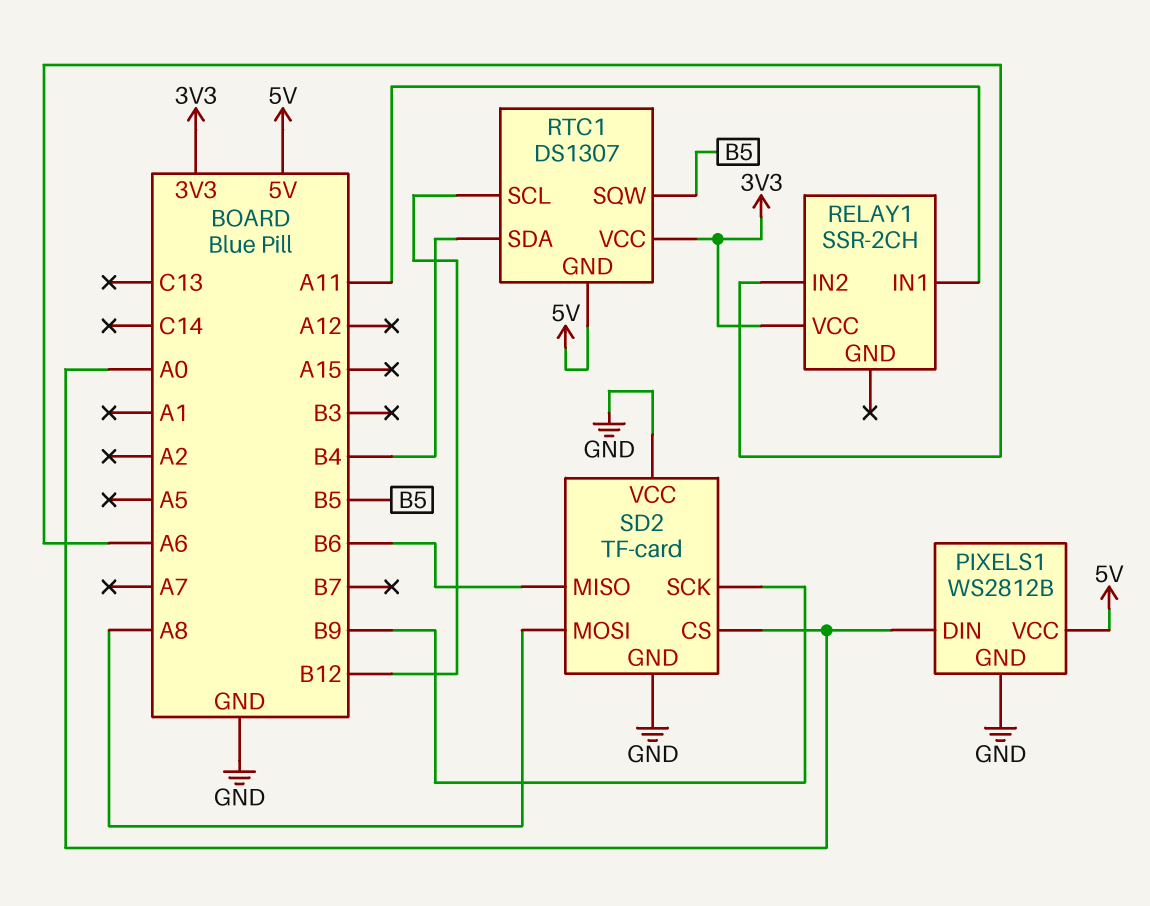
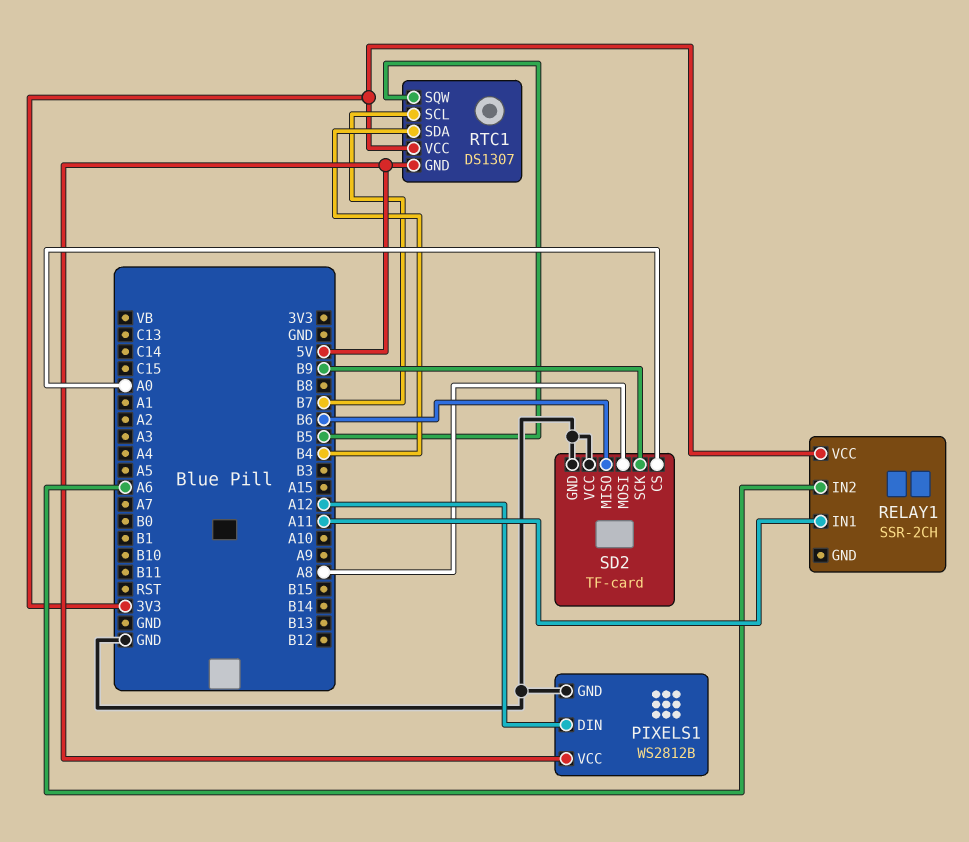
PIXELS1 pin DIN: A0 -> A12
RTC1 pin SCL: B12 -> B7

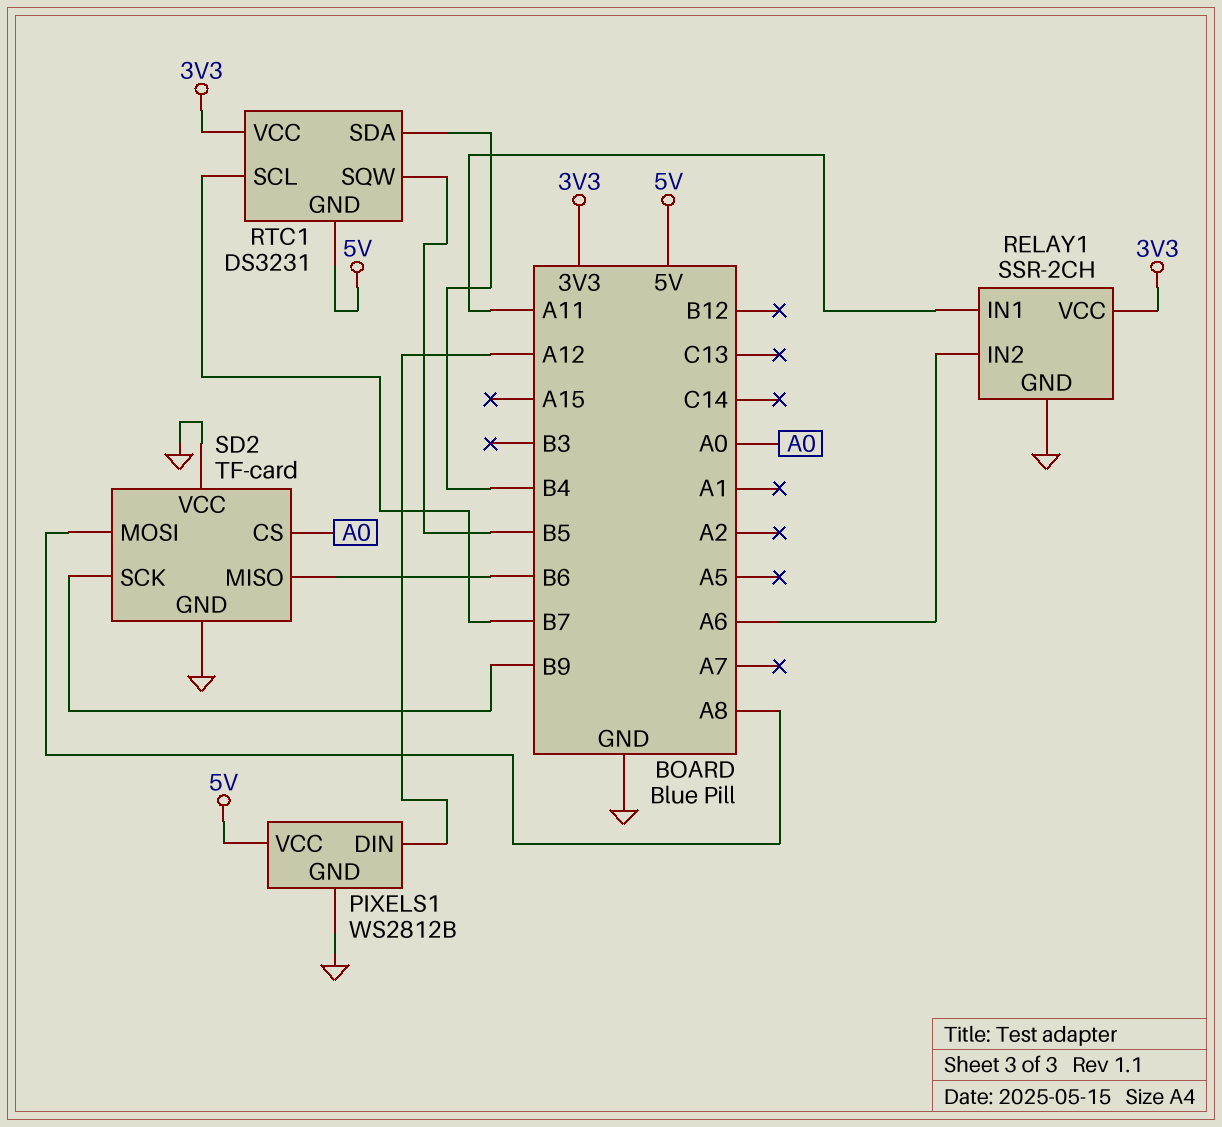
RELAY1 pin GND: none -> GND
RTC1: DS1307 -> DS3231

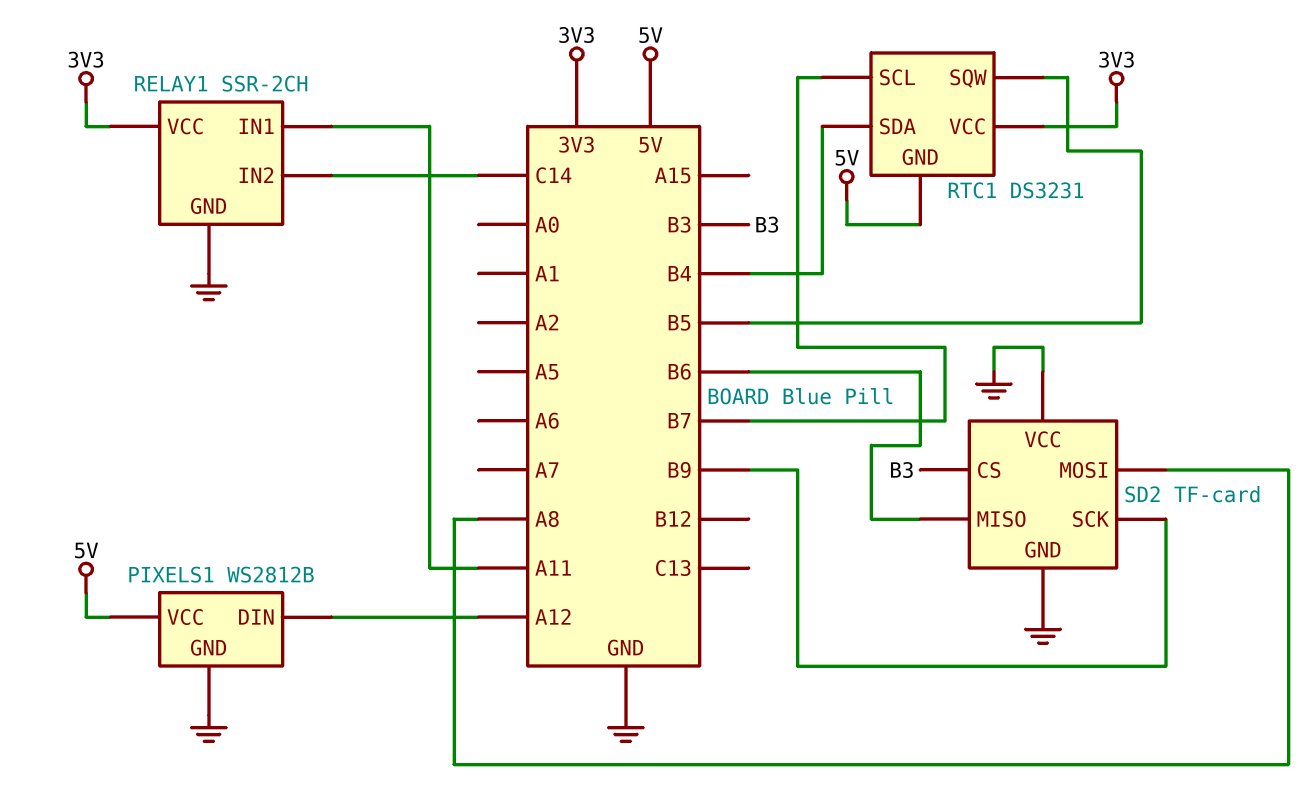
RELAY1 pin IN2: A6 -> C14
SD2 pin CS: A0 -> B3

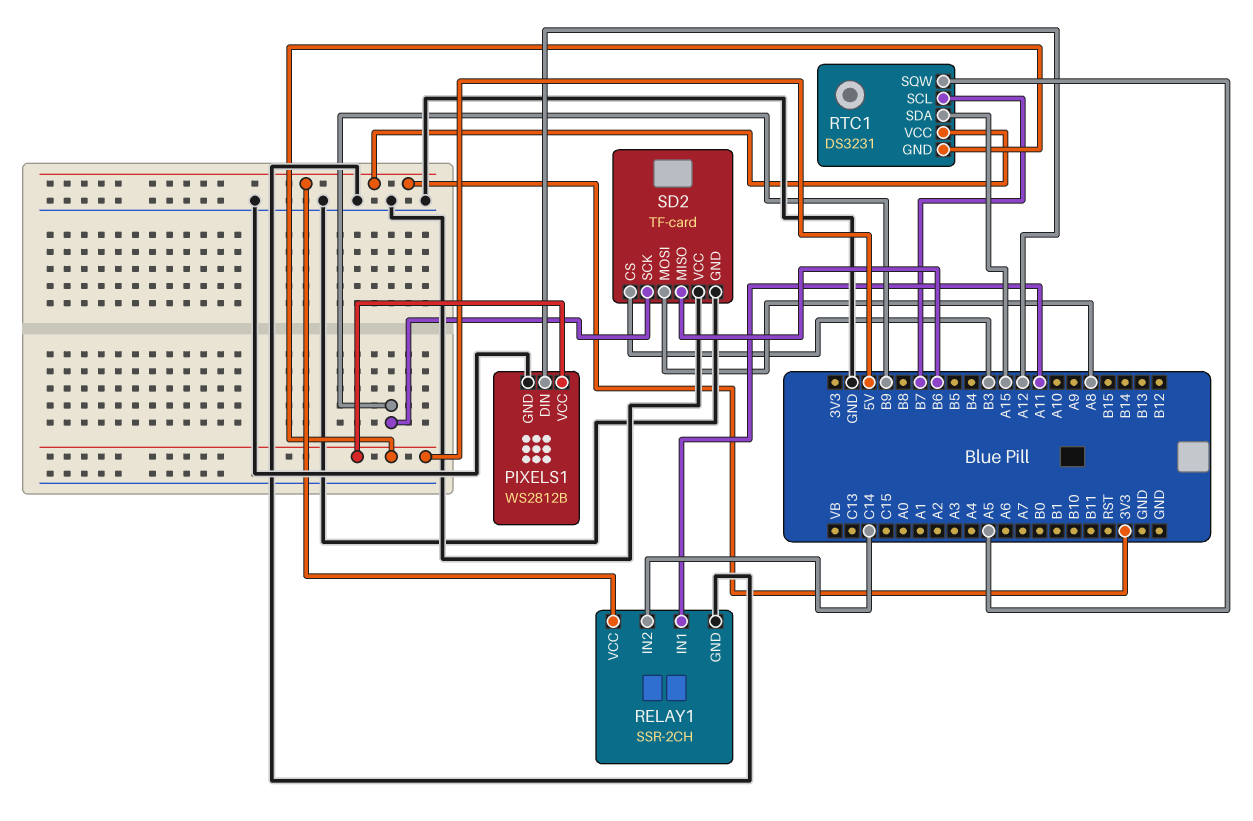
RTC1 pin SDA: B4 -> A15
RTC1 pin SQW: B5 -> A5

